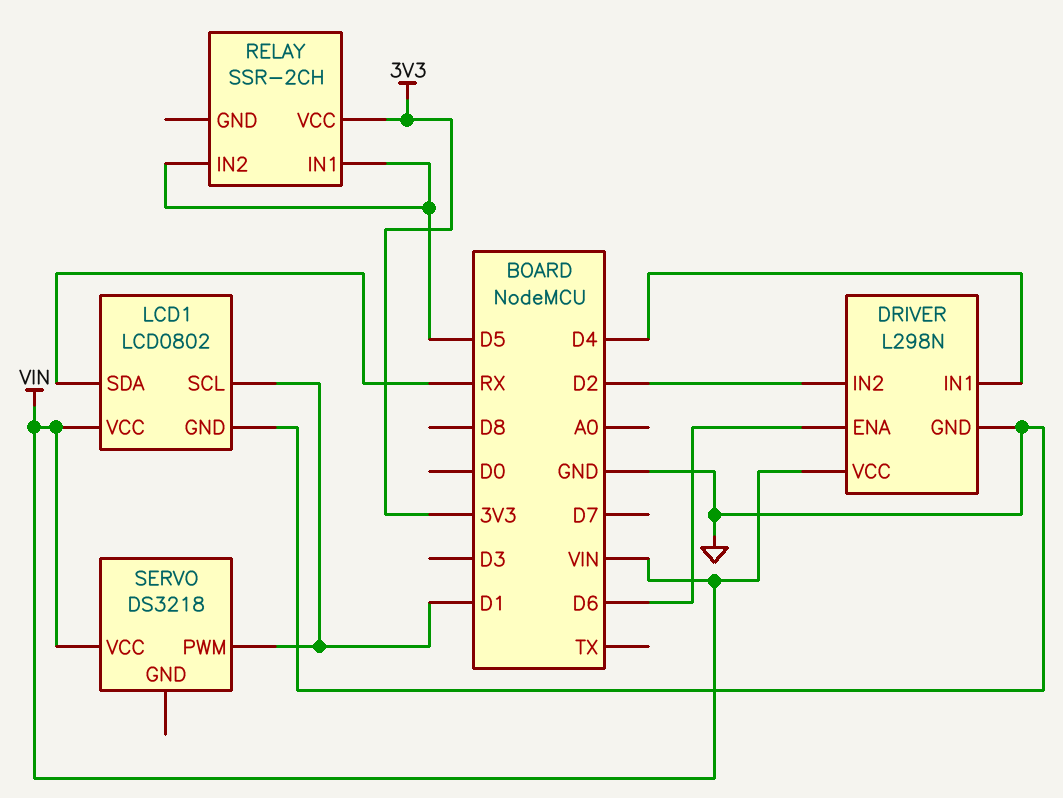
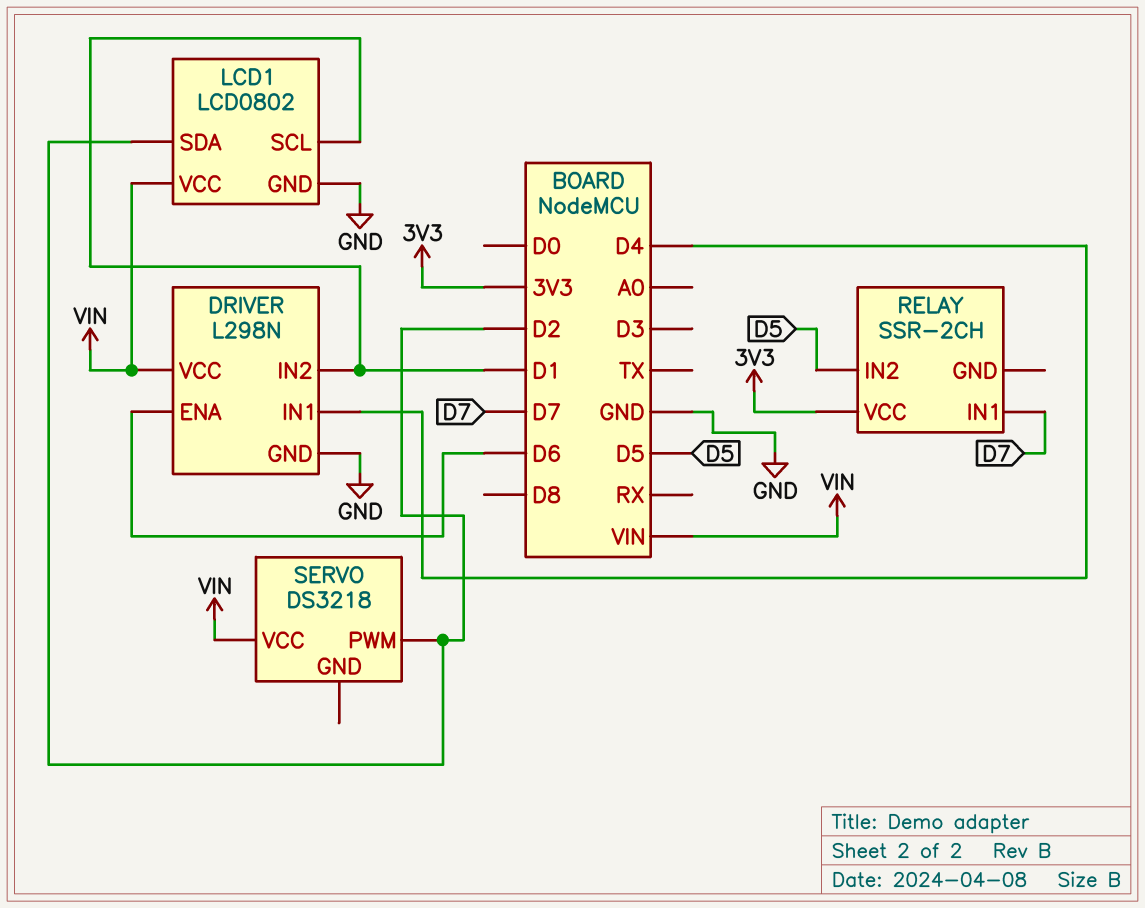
DRIVER pin IN2: D2 -> D1
LCD1 pin SDA: RX -> D2
RELAY pin IN1: D5 -> D7
SERVO pin PWM: D1 -> D2

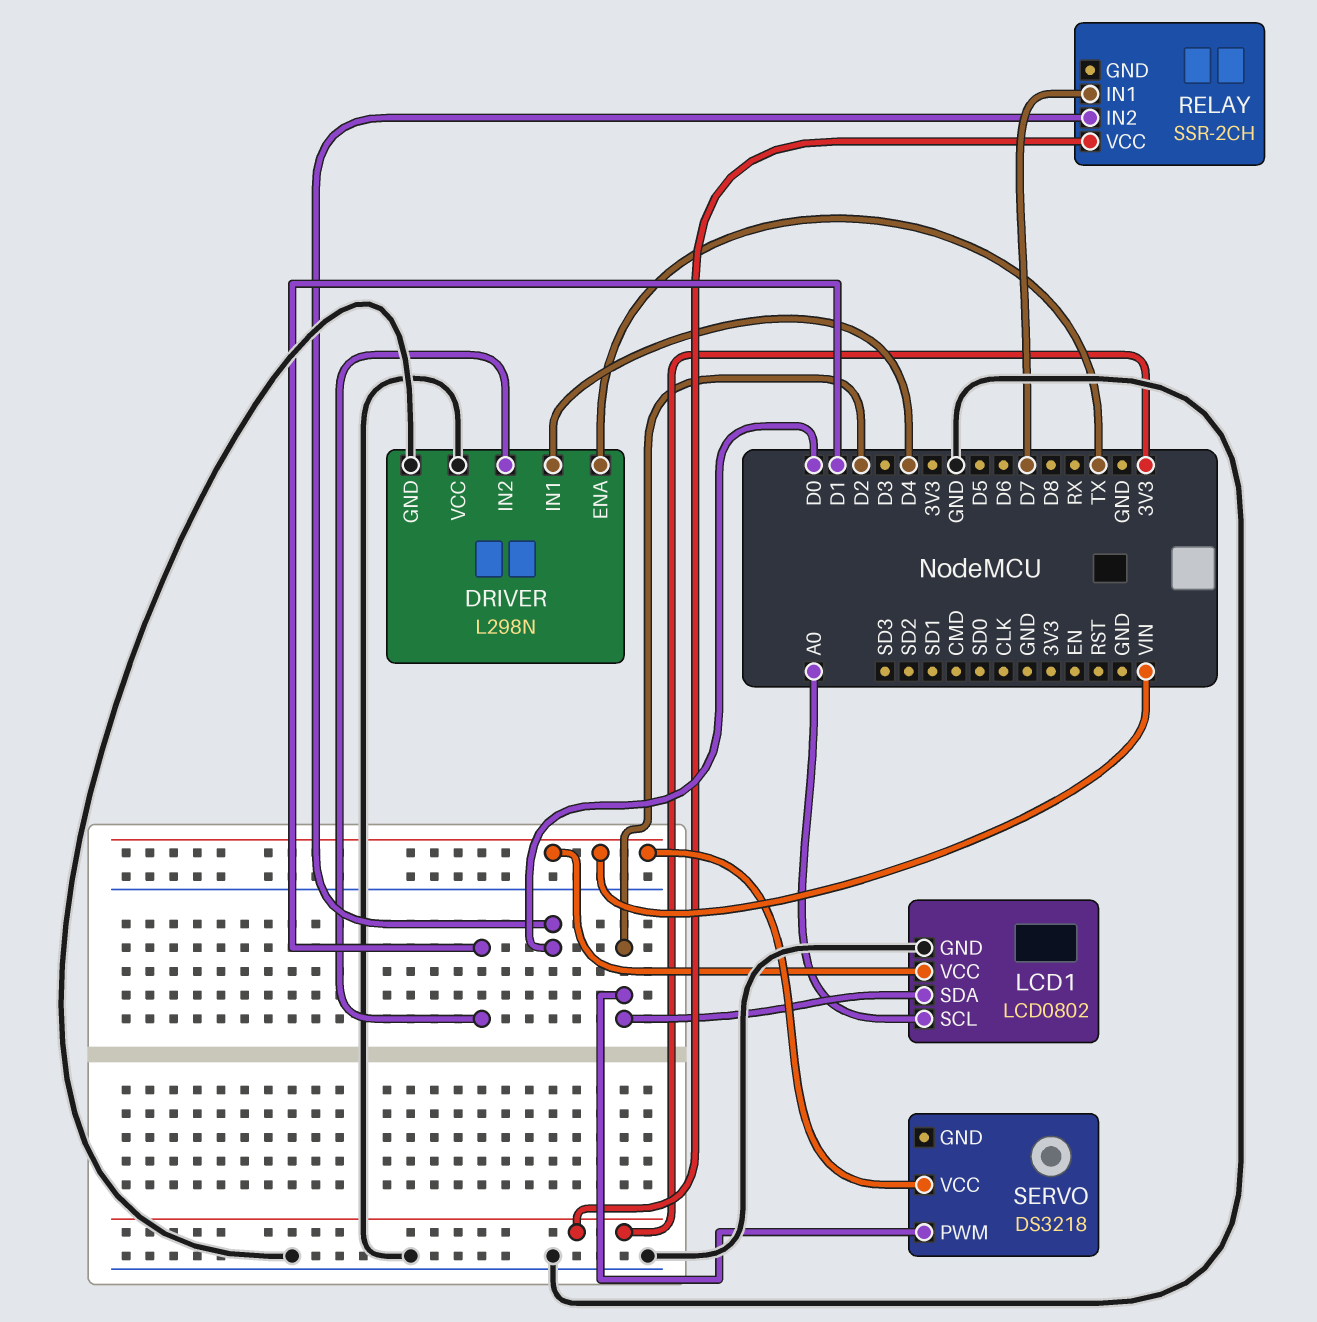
DRIVER pin ENA: D6 -> TX
DRIVER pin VCC: VIN -> GND
LCD1 pin SCL: D1 -> A0
RELAY pin IN2: D5 -> D0

